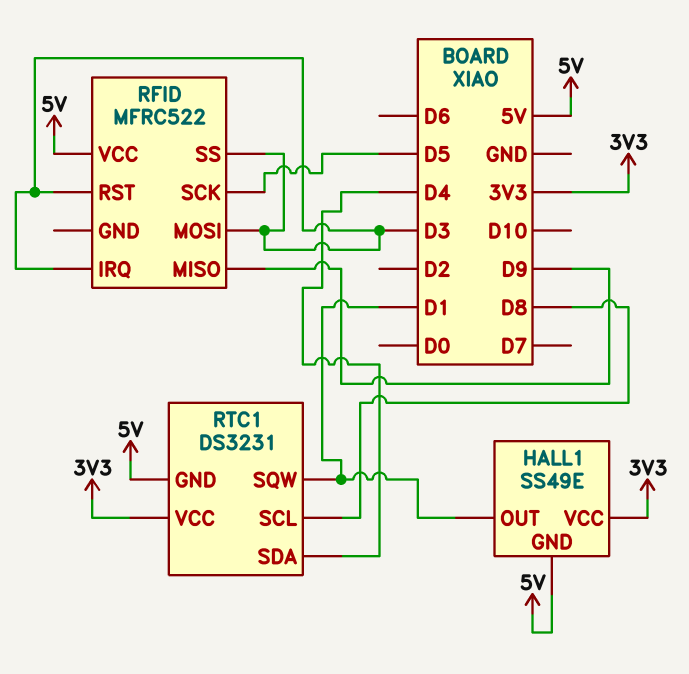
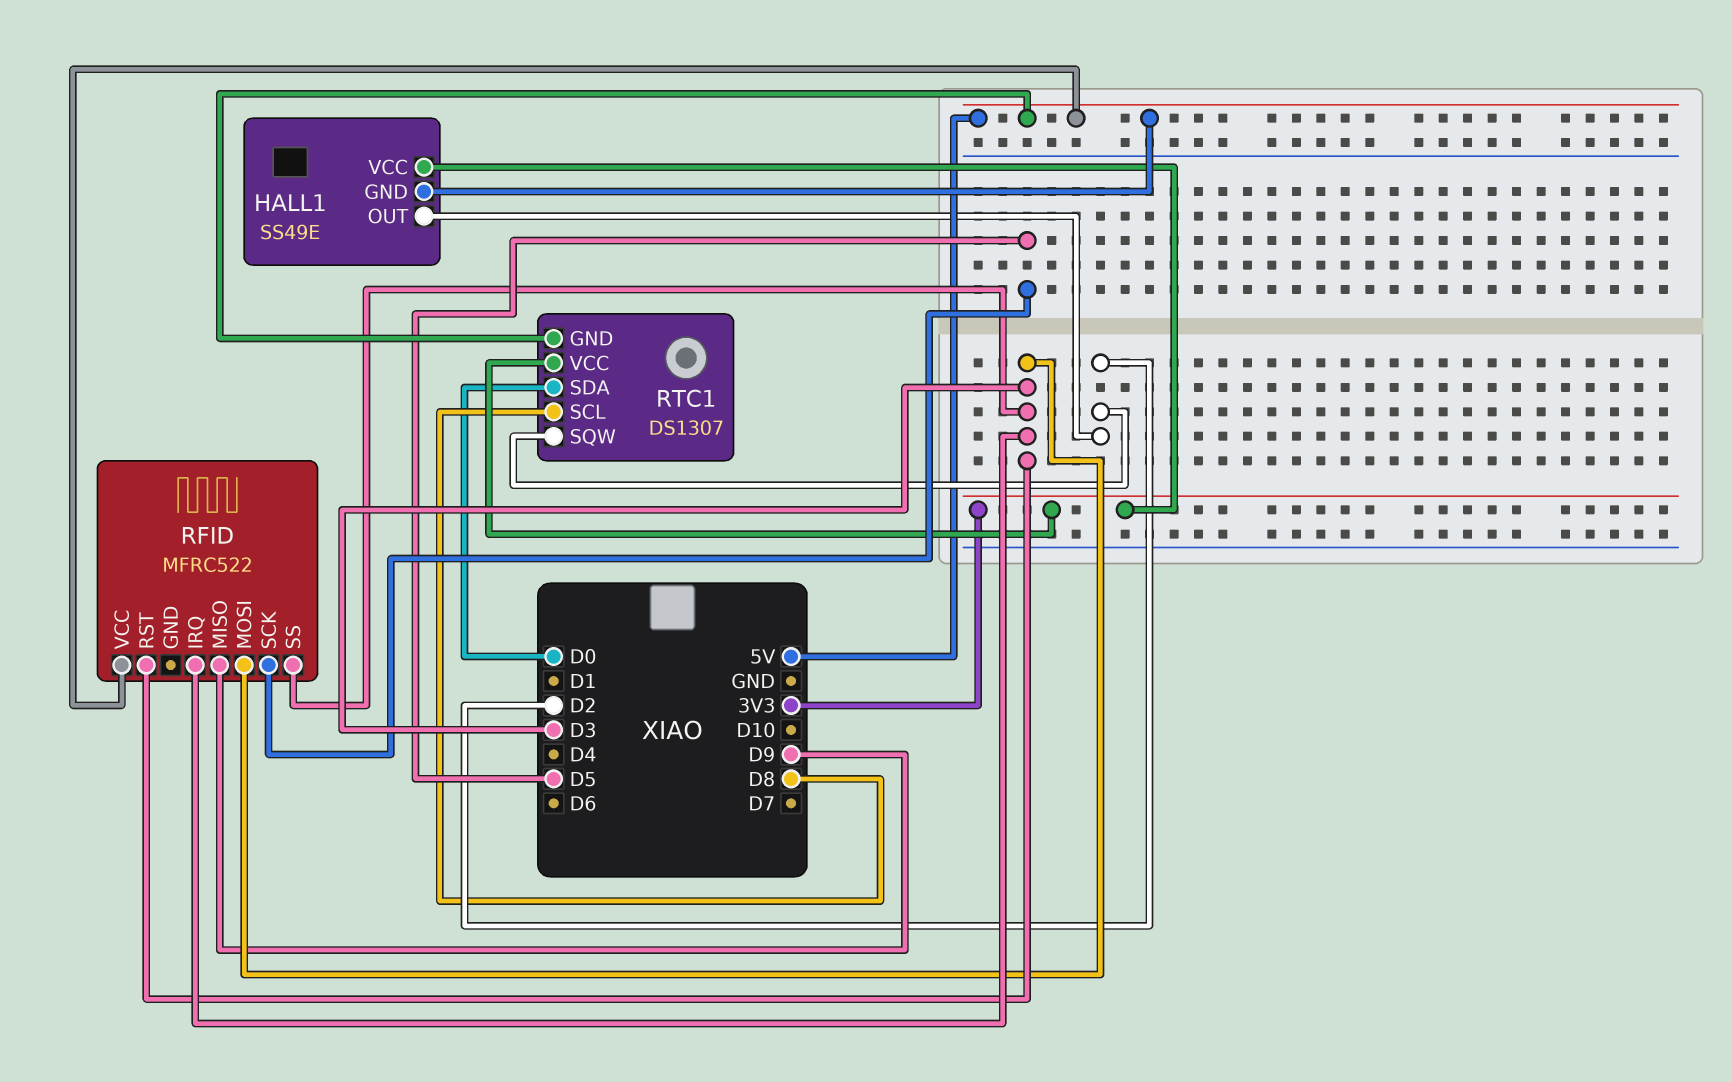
HALL1 pin OUT: D1 -> D2
RTC1: DS3231 -> DS1307
RTC1 pin SDA: D4 -> D0
RTC1 pin SQW: D1 -> D2

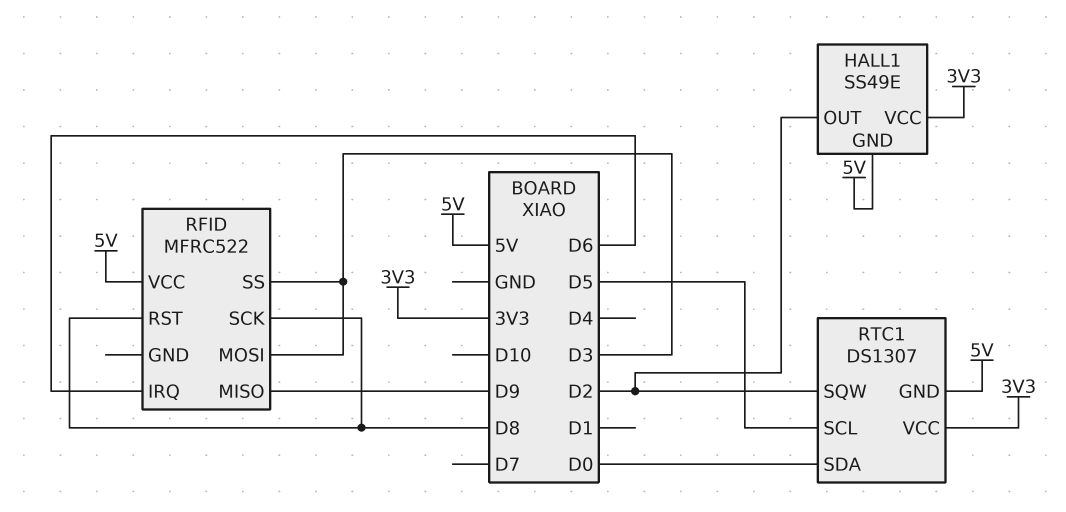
RFID pin IRQ: D3 -> D6
RFID pin RST: D3 -> D8
RFID pin SCK: D5 -> D8
RTC1 pin SCL: D8 -> D5

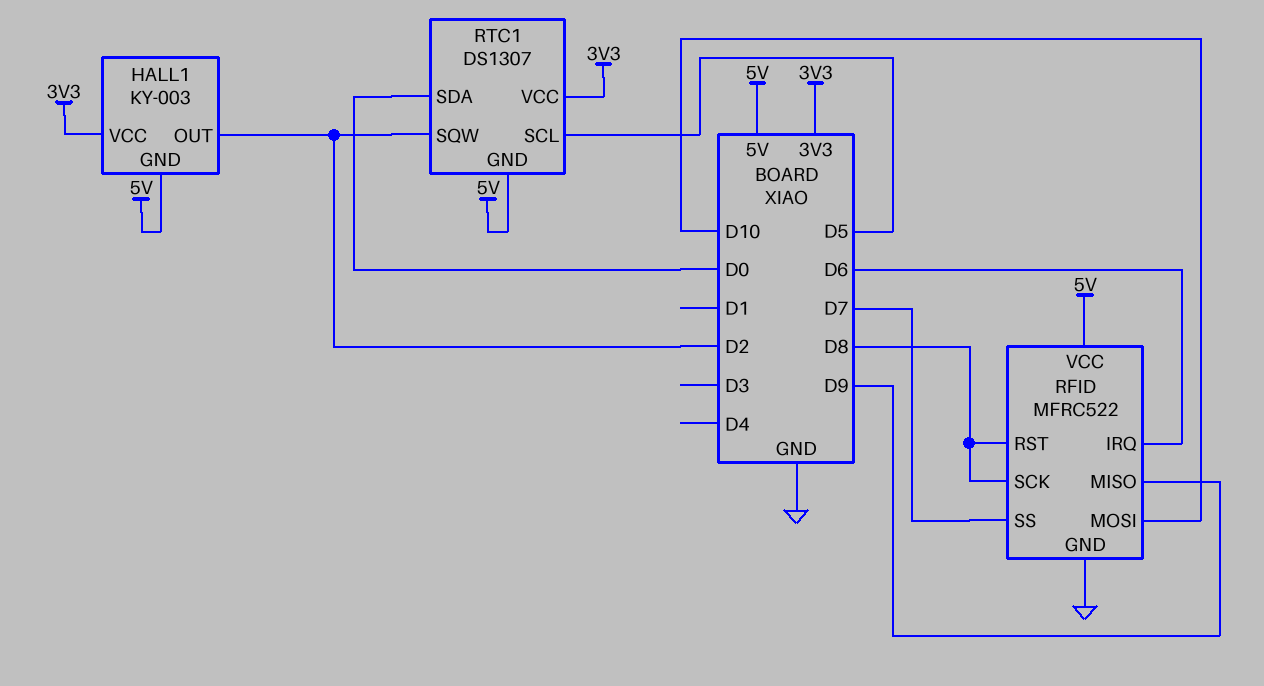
HALL1: SS49E -> KY-003
RFID pin GND: none -> GND
RFID pin MOSI: D3 -> D10
RFID pin SS: D3 -> D7

